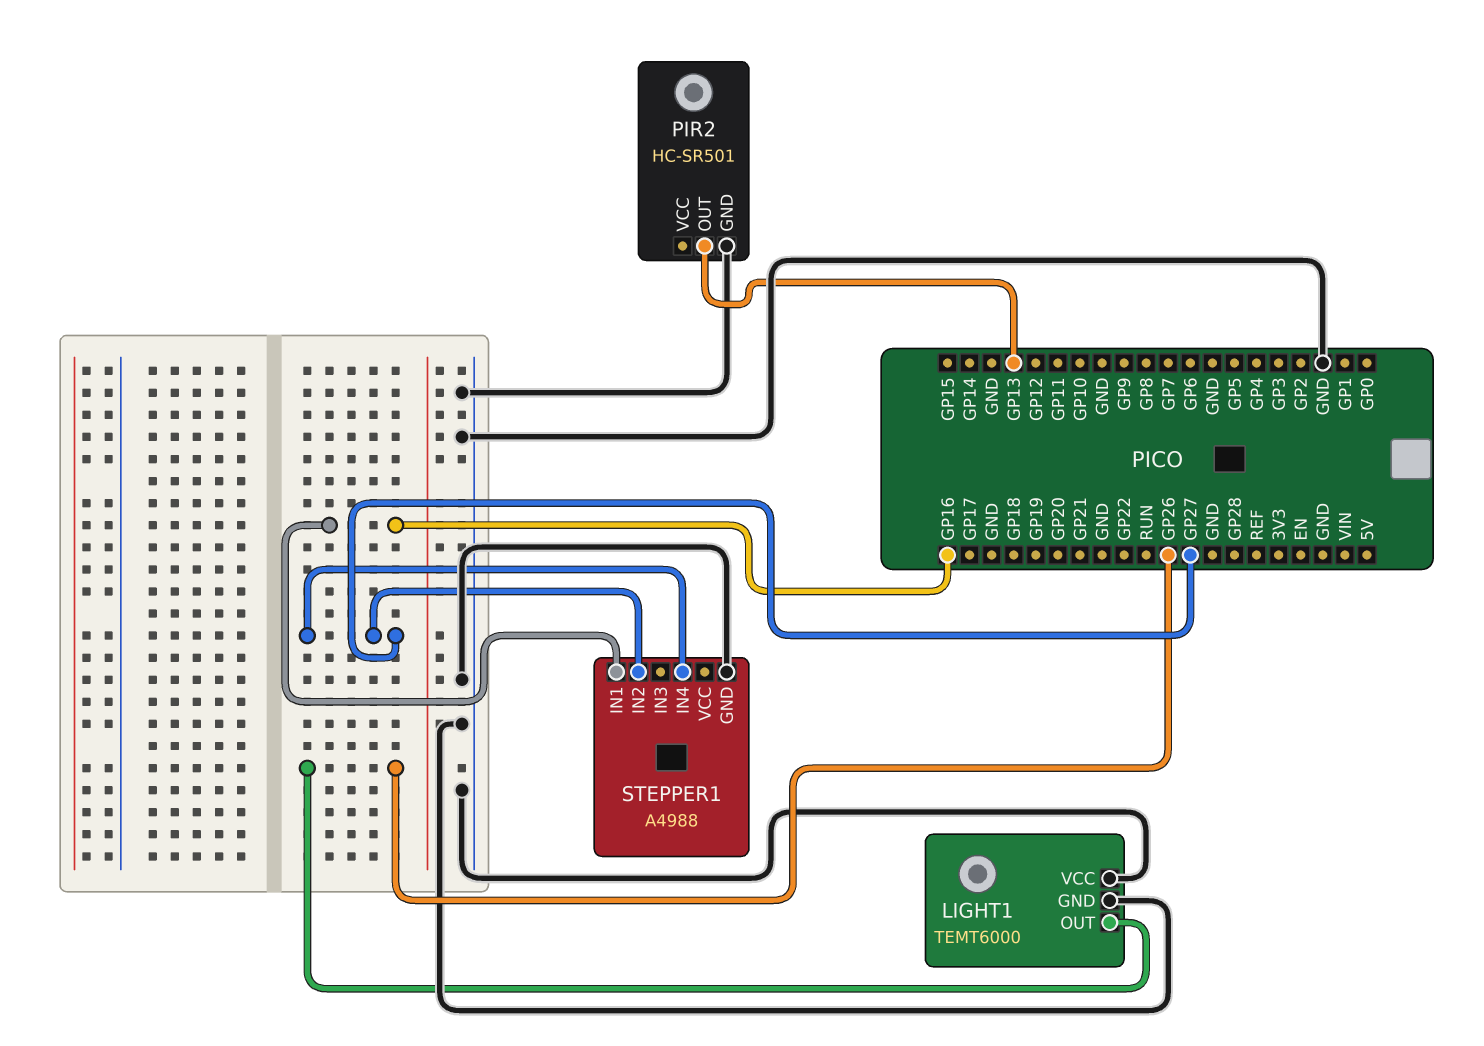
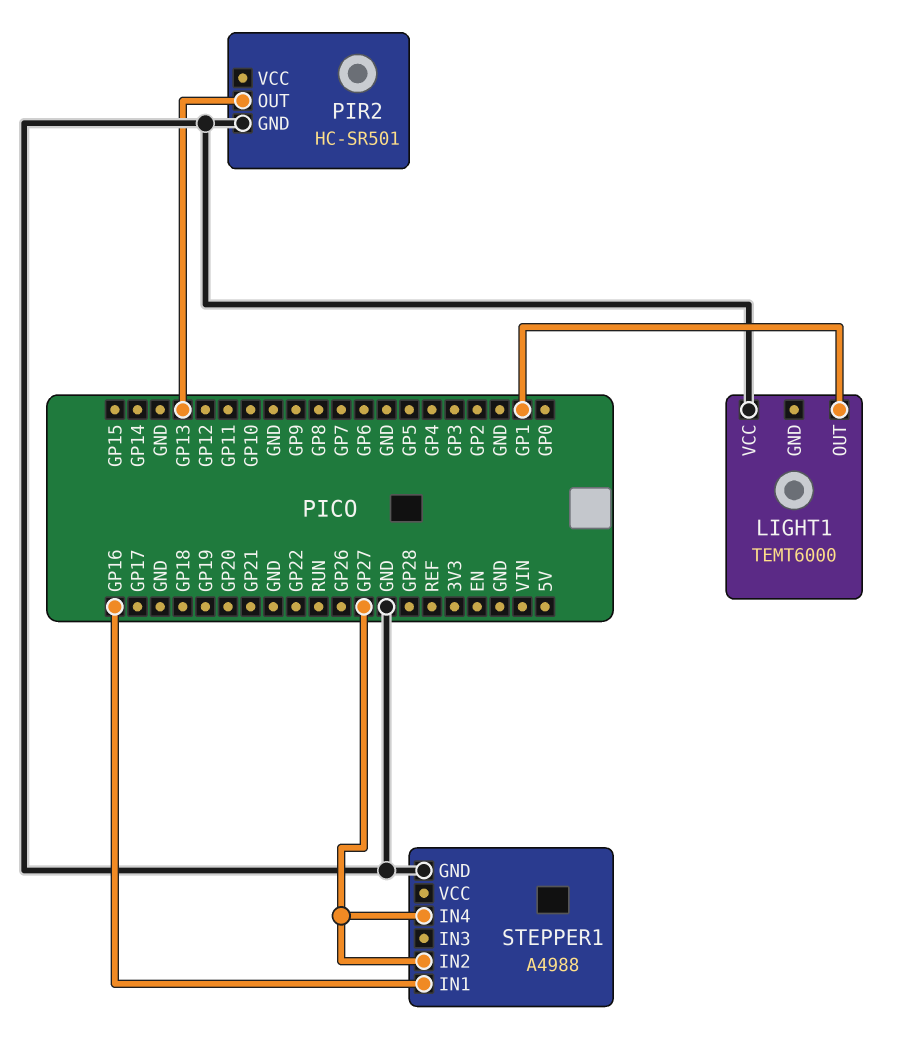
LIGHT1 pin GND: GND -> none
LIGHT1 pin OUT: GP26 -> GP1

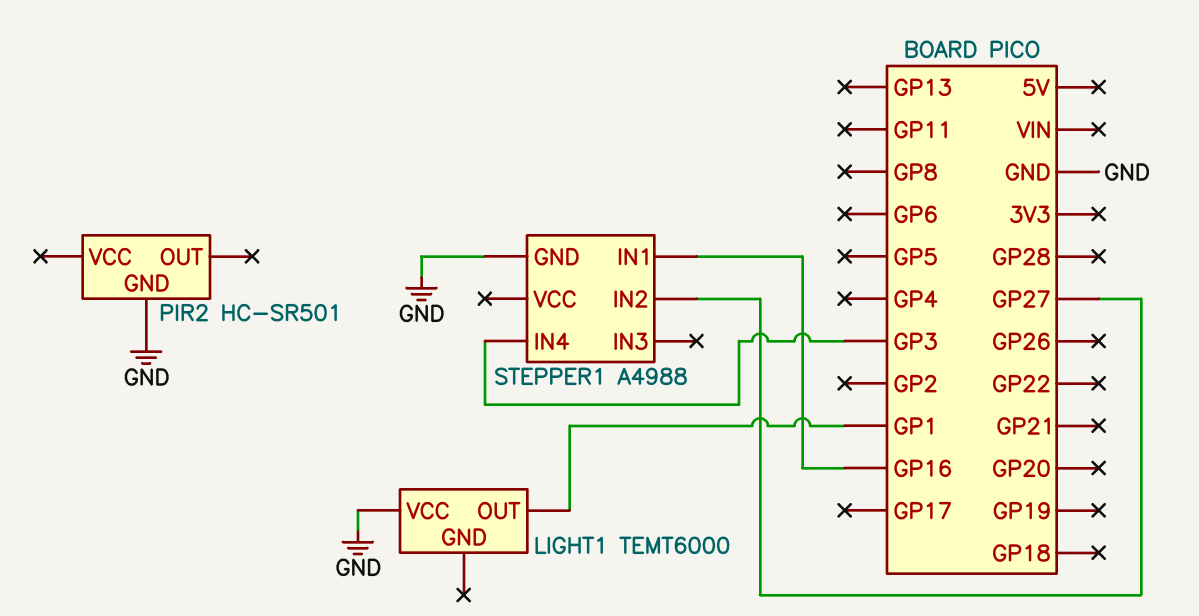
PIR2 pin OUT: GP13 -> none
STEPPER1 pin IN4: GP27 -> GP3

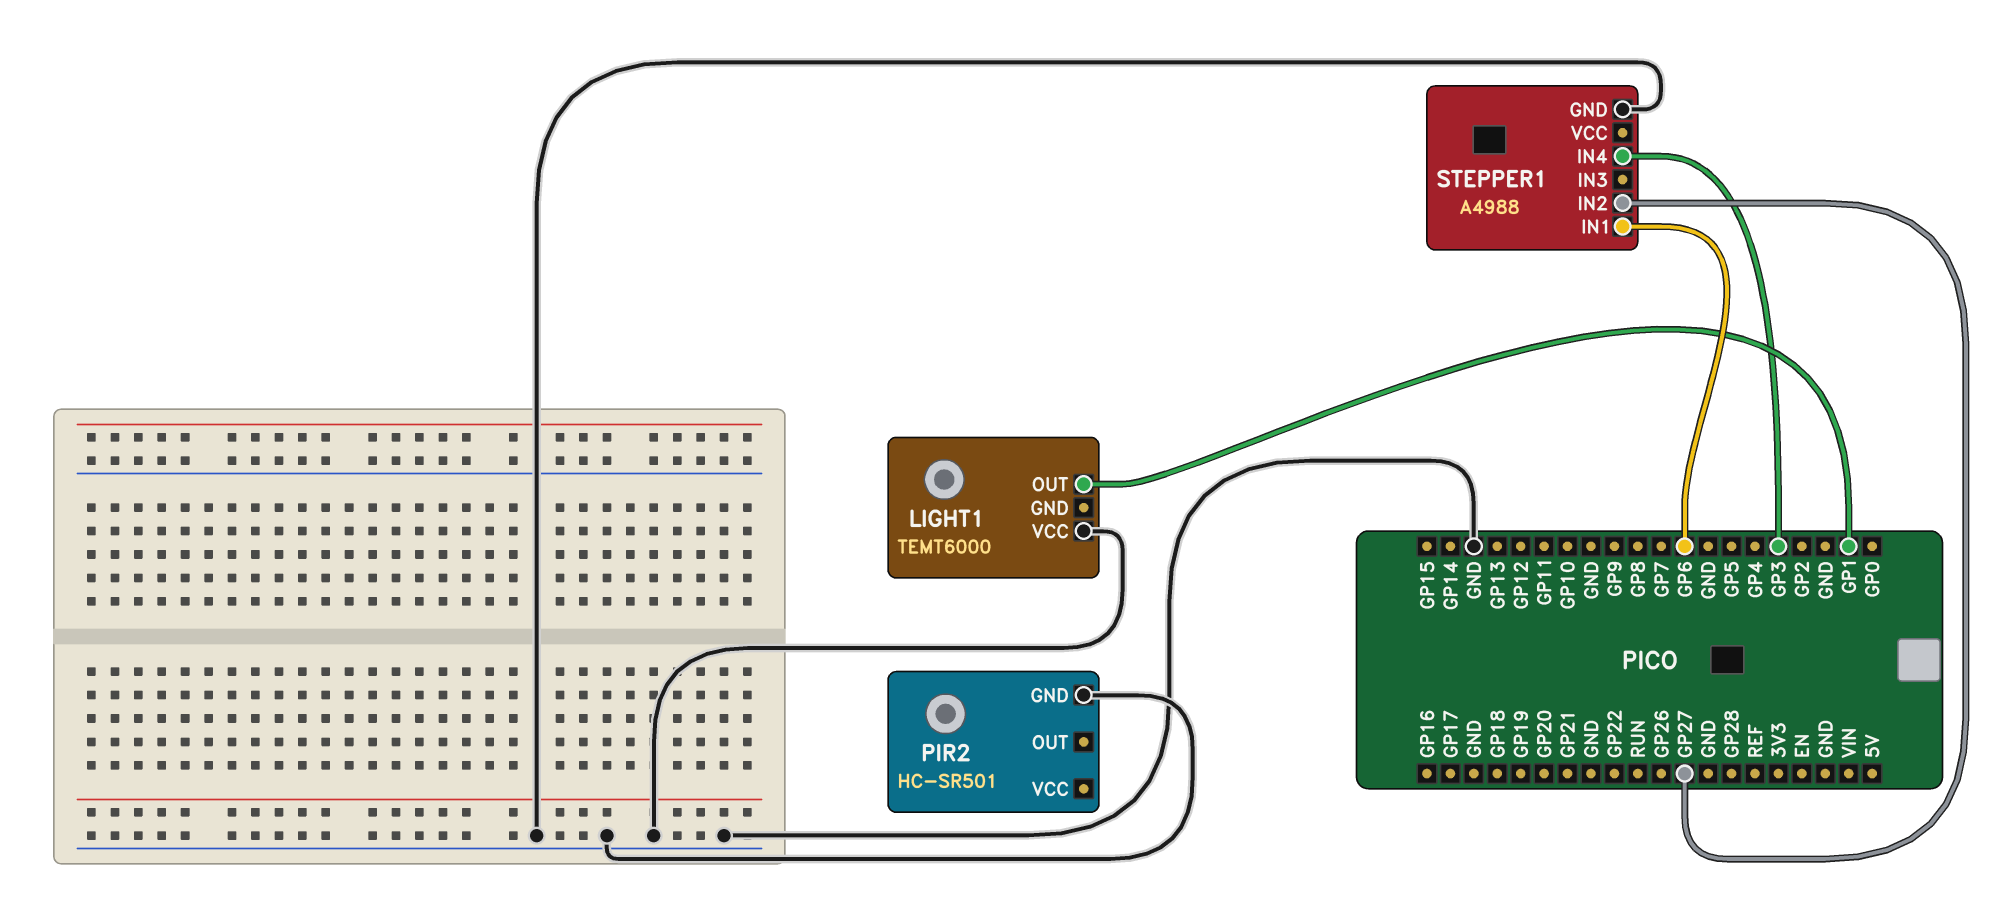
STEPPER1 pin IN1: GP16 -> GP6

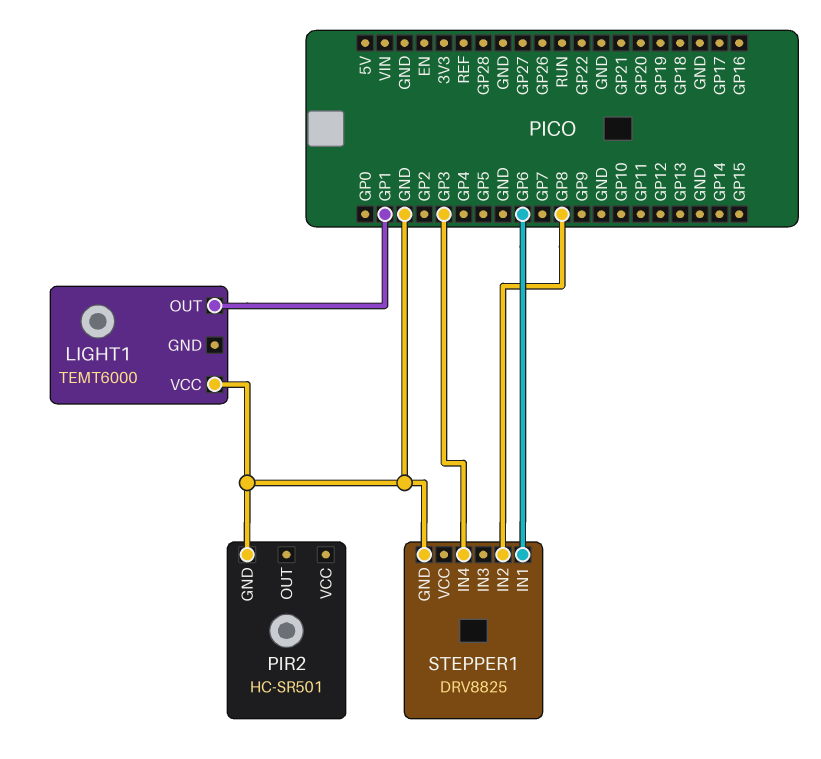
STEPPER1: A4988 -> DRV8825
STEPPER1 pin IN2: GP27 -> GP8

